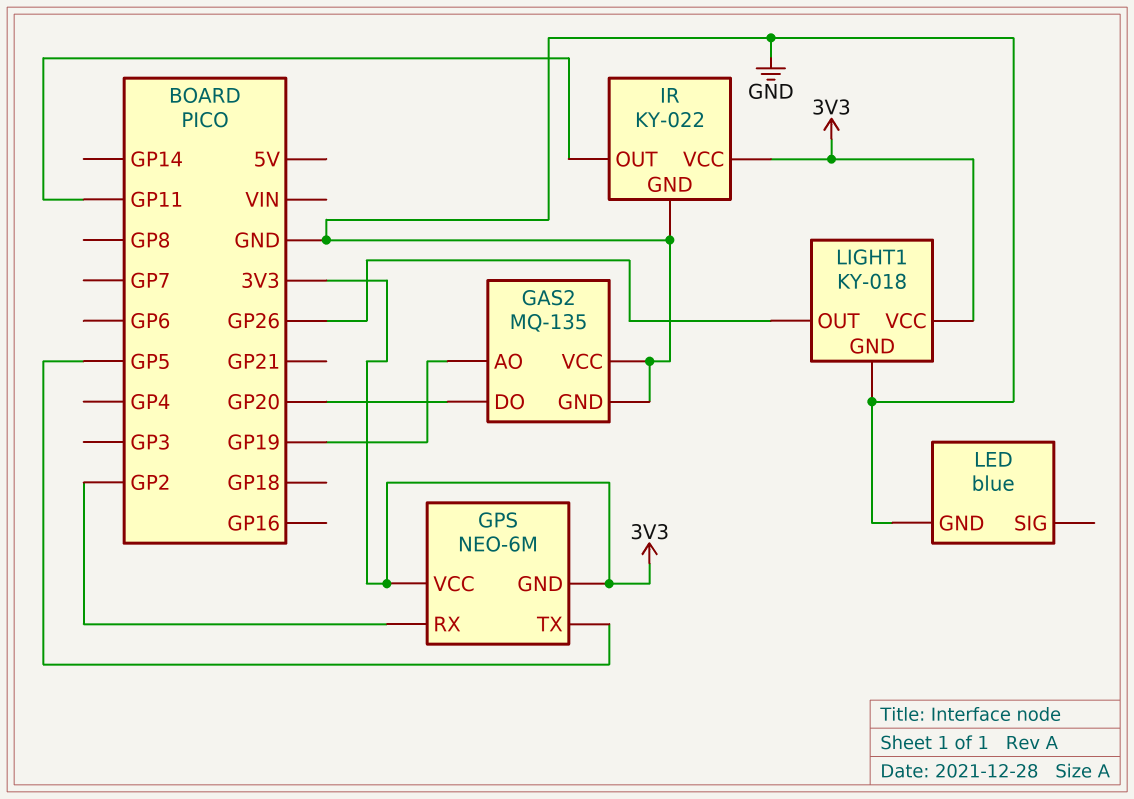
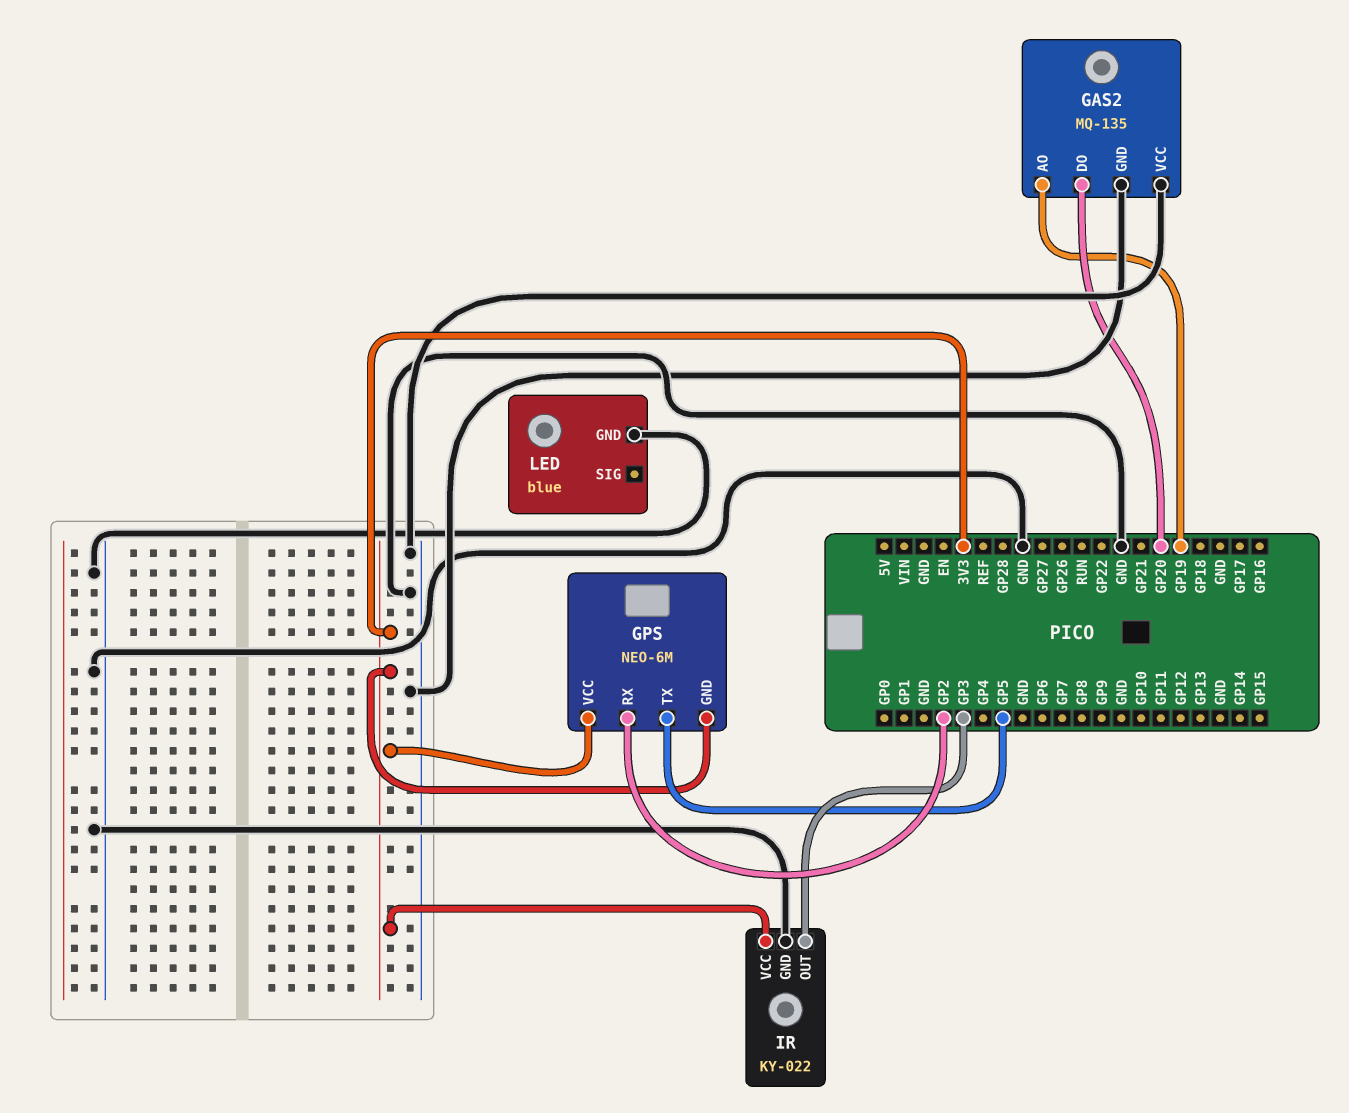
IR pin OUT: GP11 -> GP3
LIGHT1: KY-018 -> none
LIGHT1 pin GND: GND -> none
LIGHT1 pin OUT: GP26 -> none
LIGHT1 pin VCC: 3V3 -> none

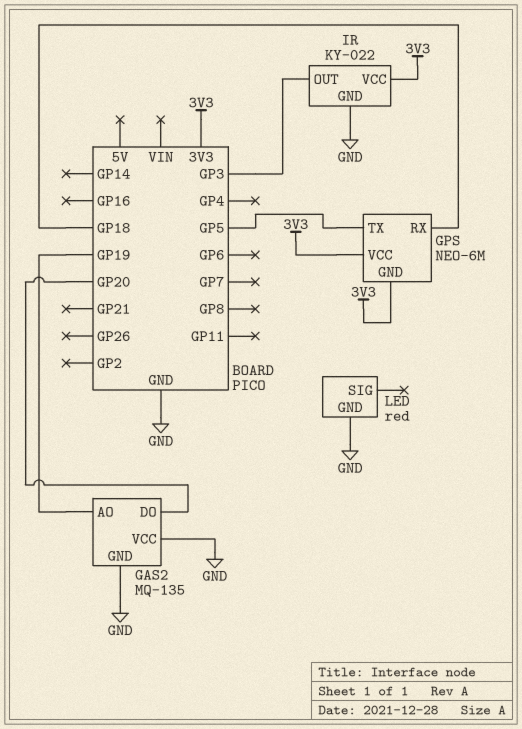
GPS pin RX: GP2 -> GP18
LED: blue -> red

